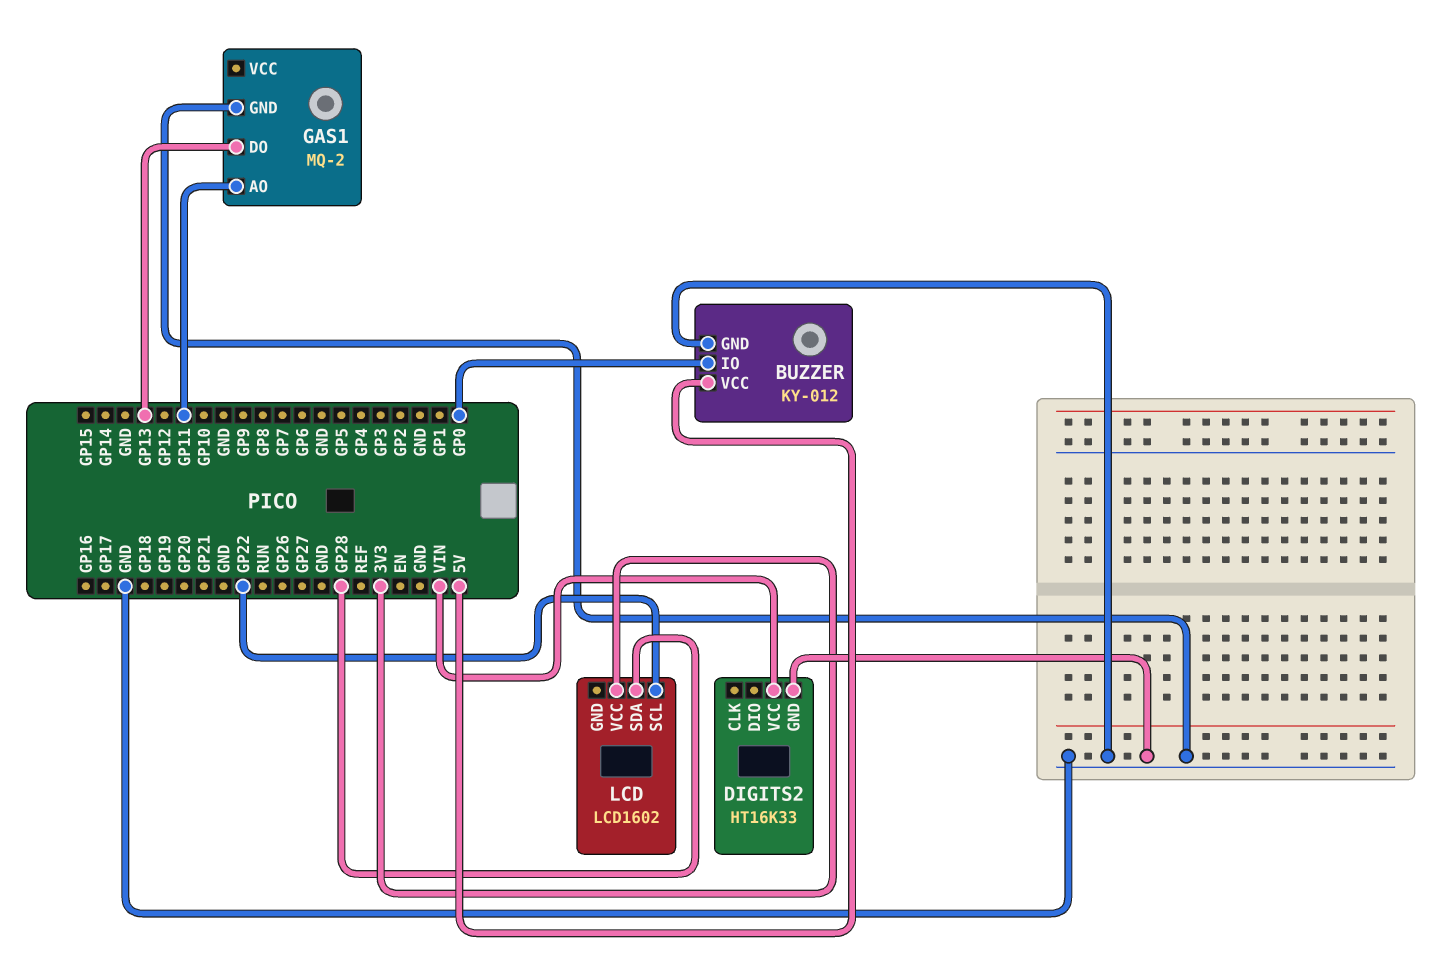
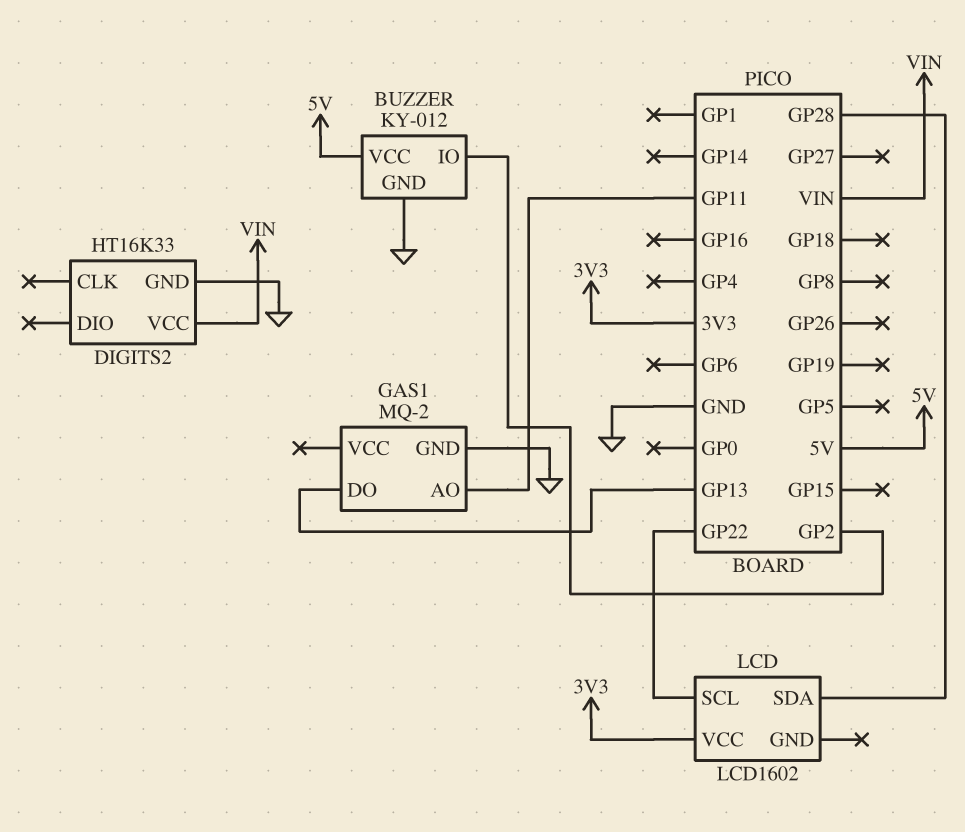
BUZZER pin IO: GP0 -> GP2

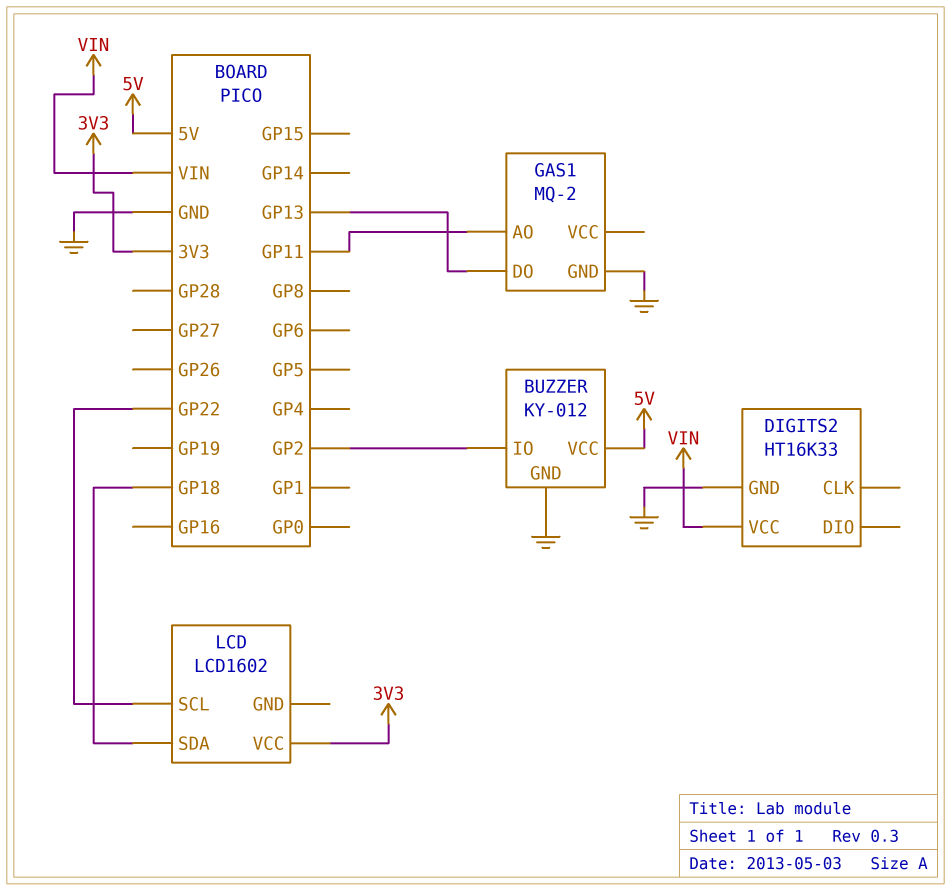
LCD pin SDA: GP28 -> GP18

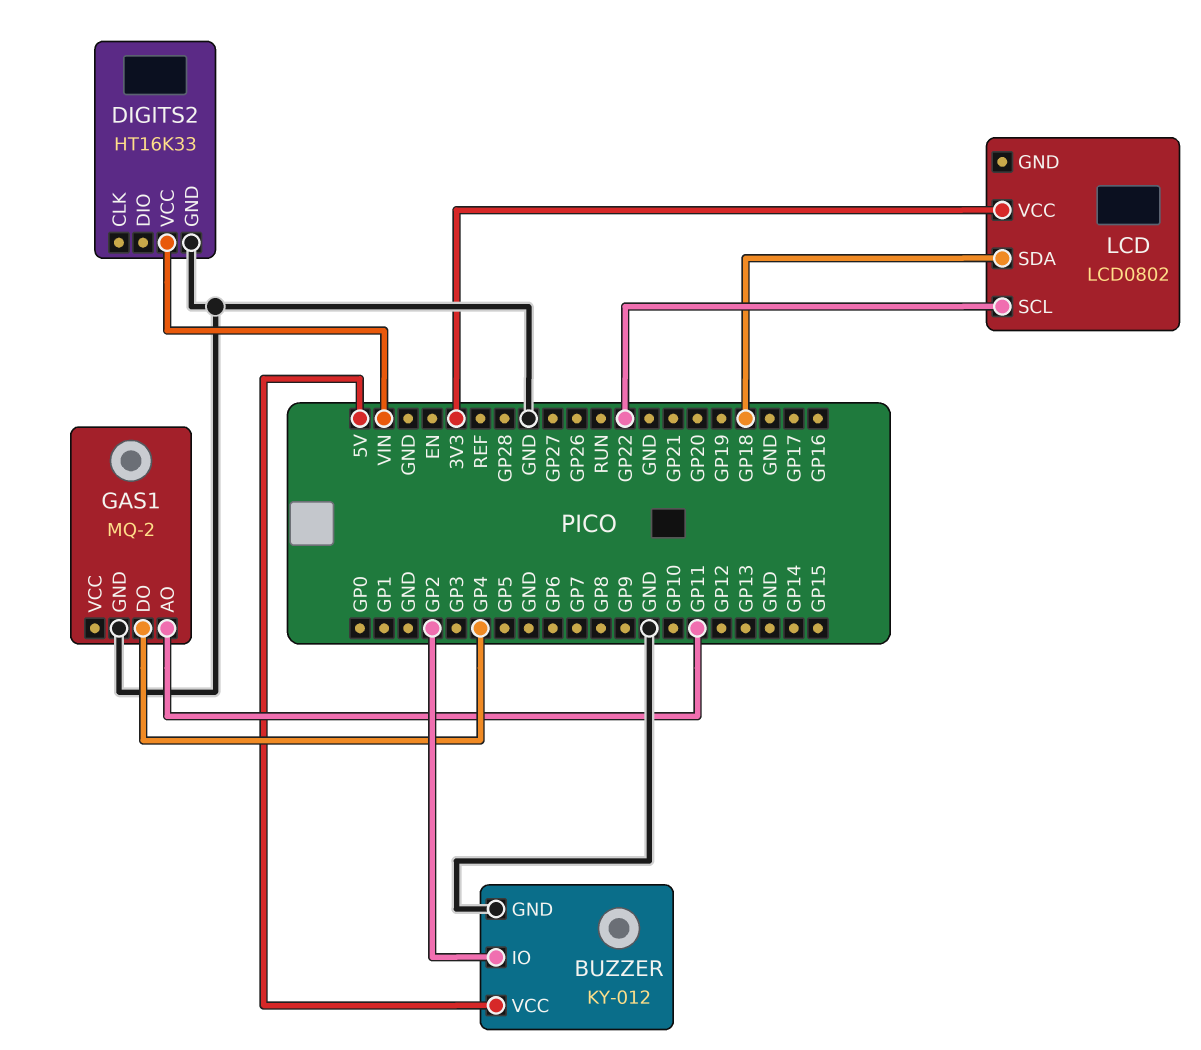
GAS1 pin DO: GP13 -> GP4
LCD: LCD1602 -> LCD0802

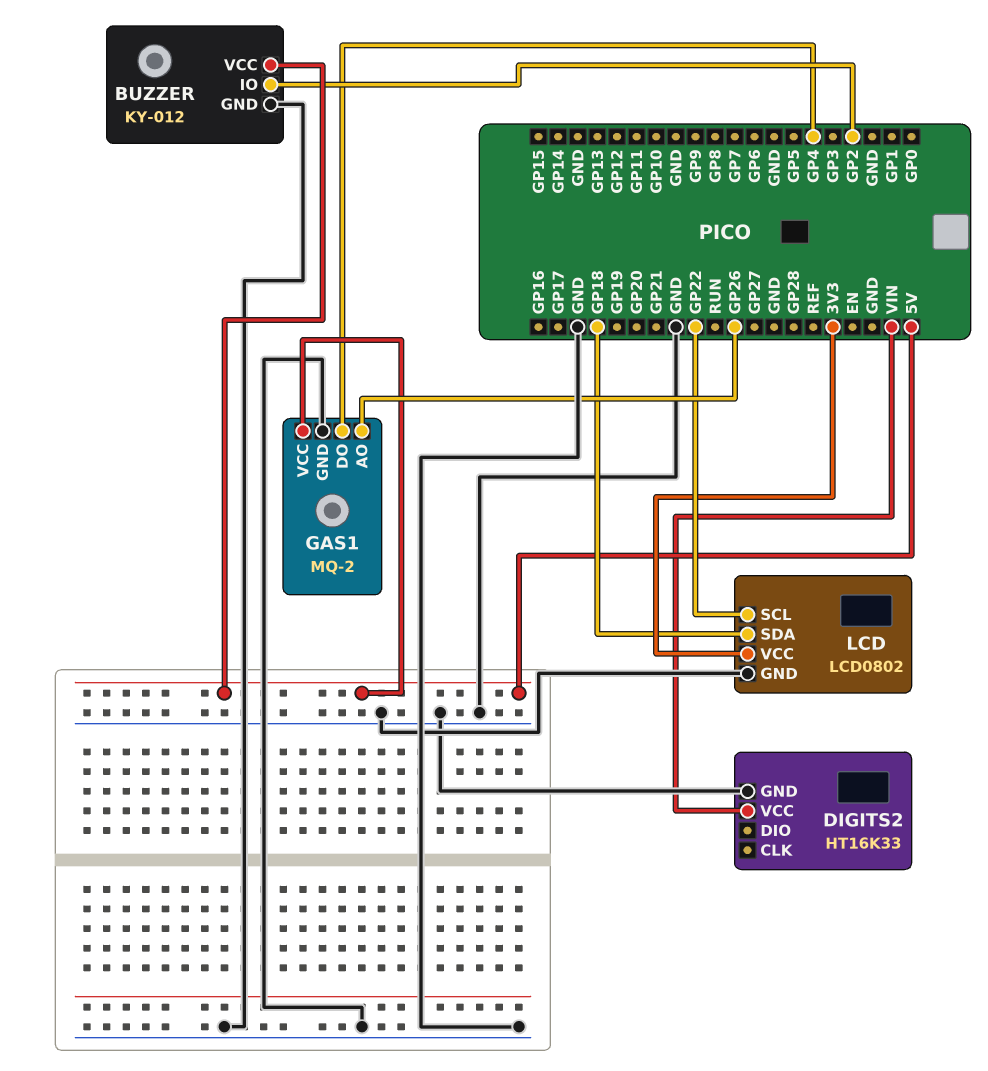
GAS1 pin AO: GP11 -> GP26
GAS1 pin VCC: none -> 5V
LCD pin GND: none -> GND

